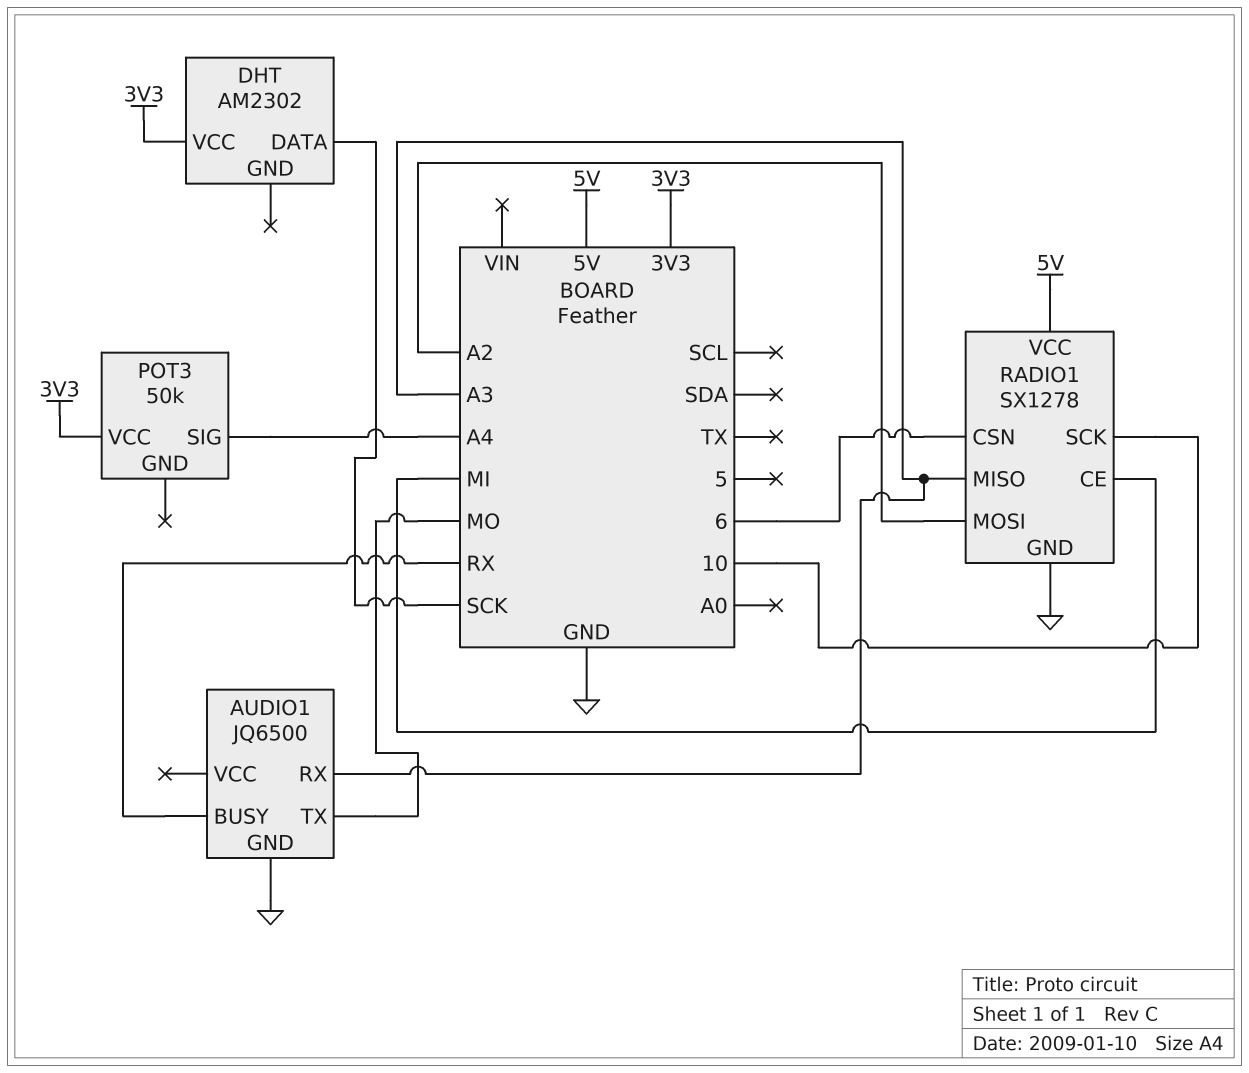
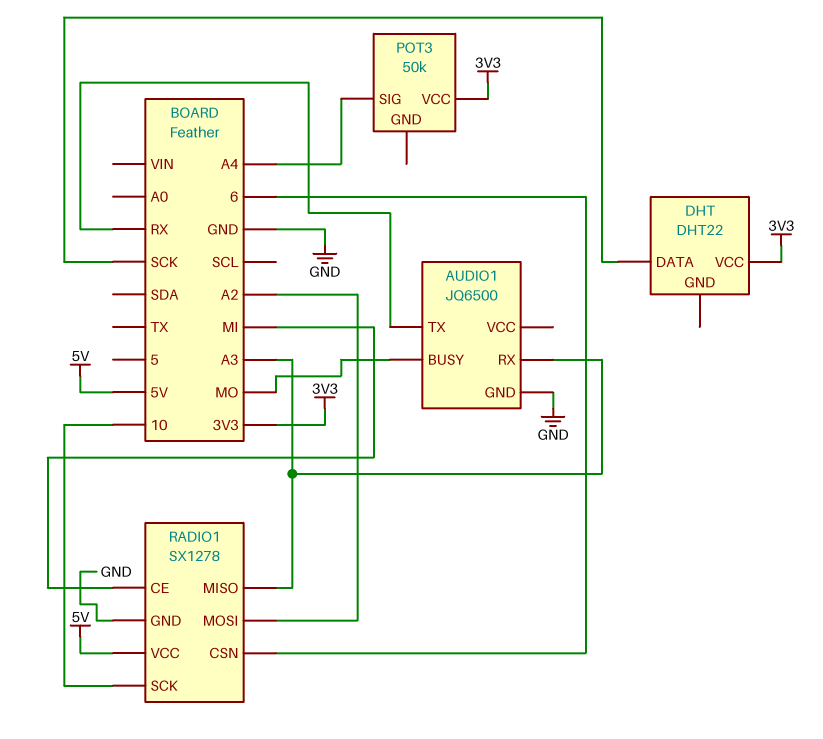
AUDIO1 pin BUSY: RX -> MO
AUDIO1 pin TX: MO -> RX
DHT: AM2302 -> DHT22

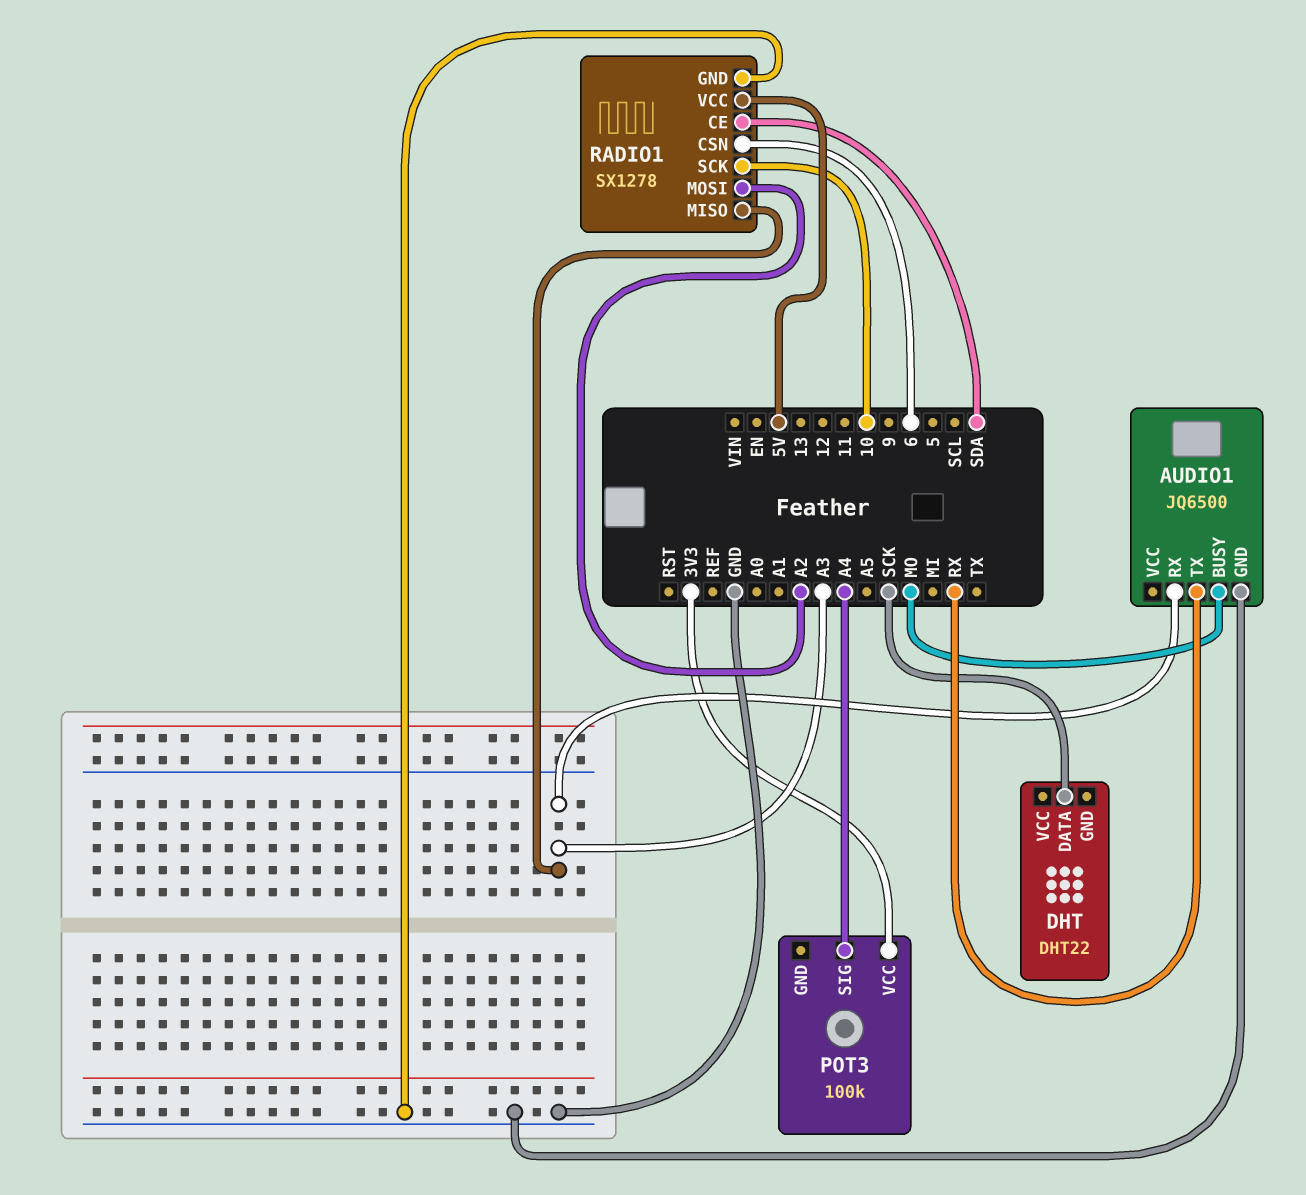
DHT pin VCC: 3V3 -> none
POT3: 50k -> 100k
RADIO1 pin CE: MI -> SDA

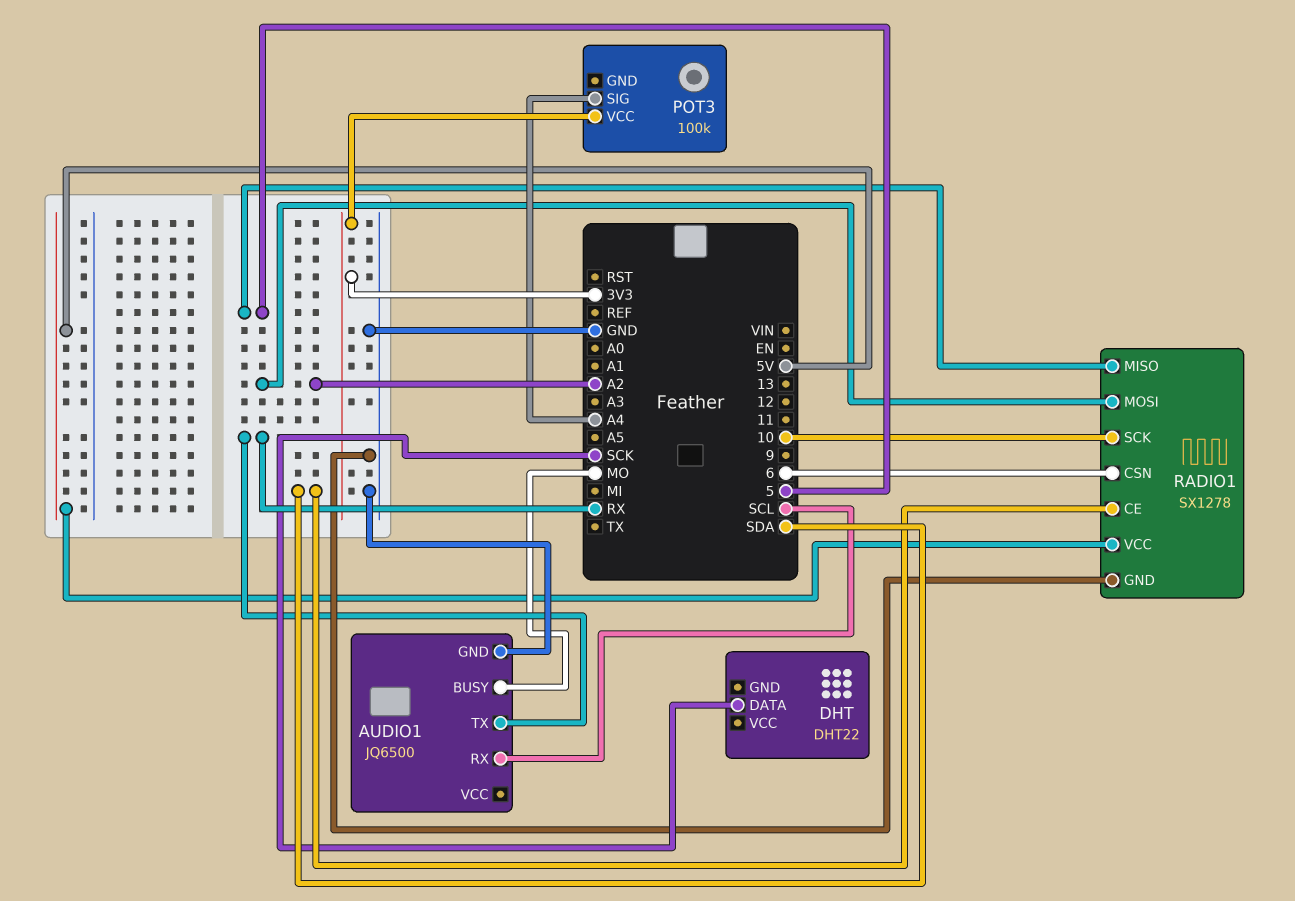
AUDIO1 pin RX: A3 -> SCL
RADIO1 pin MISO: A3 -> 5

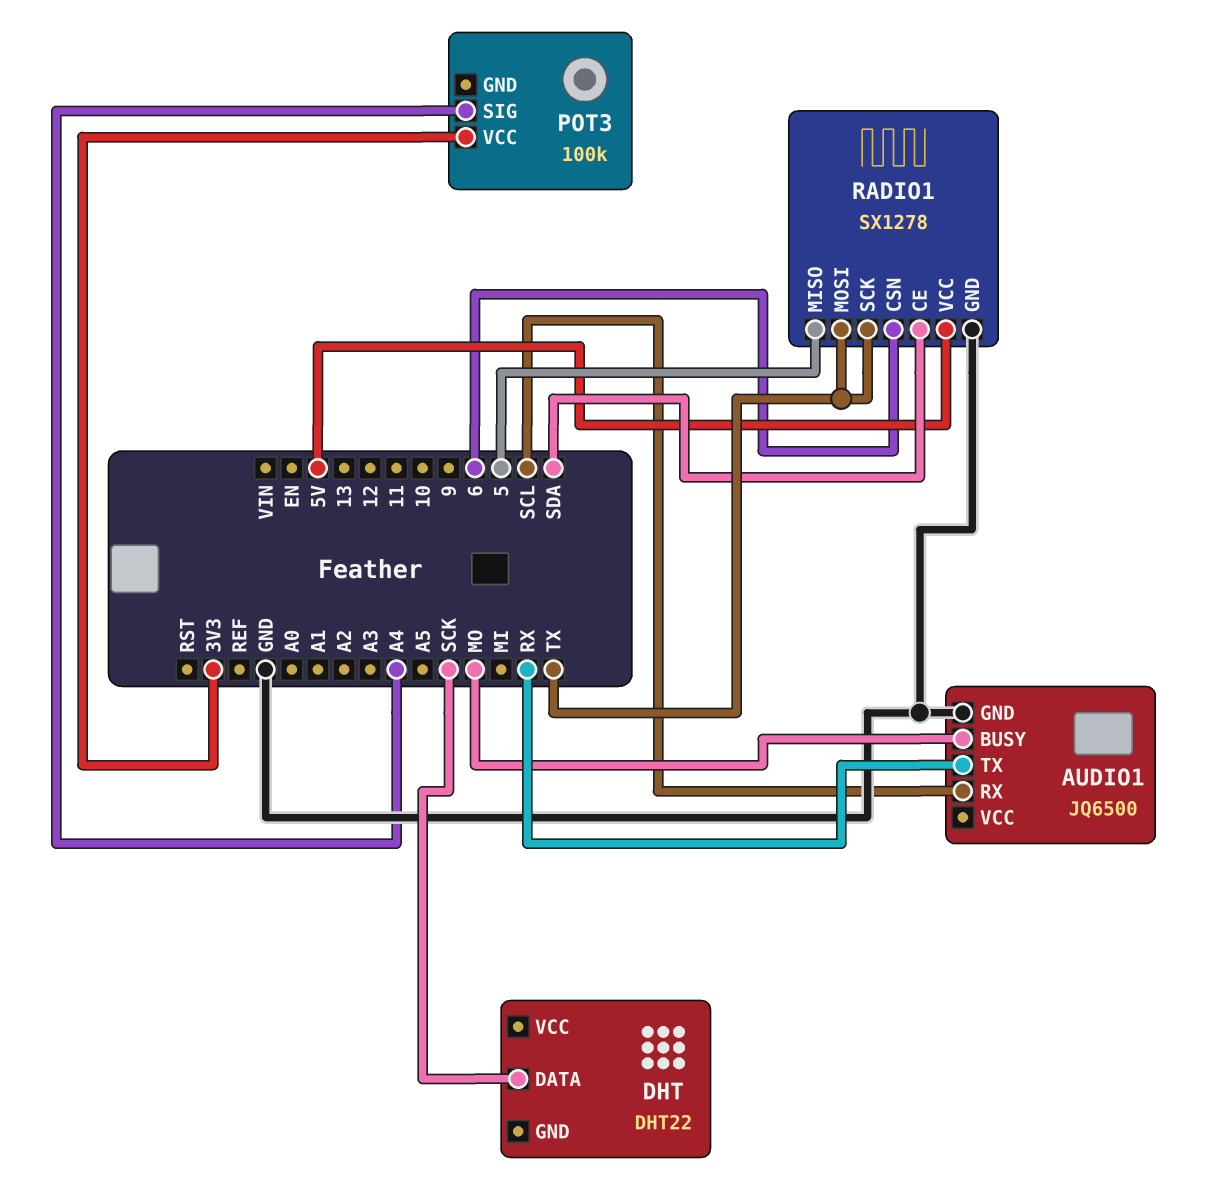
RADIO1 pin MOSI: A2 -> TX
RADIO1 pin SCK: 10 -> TX

